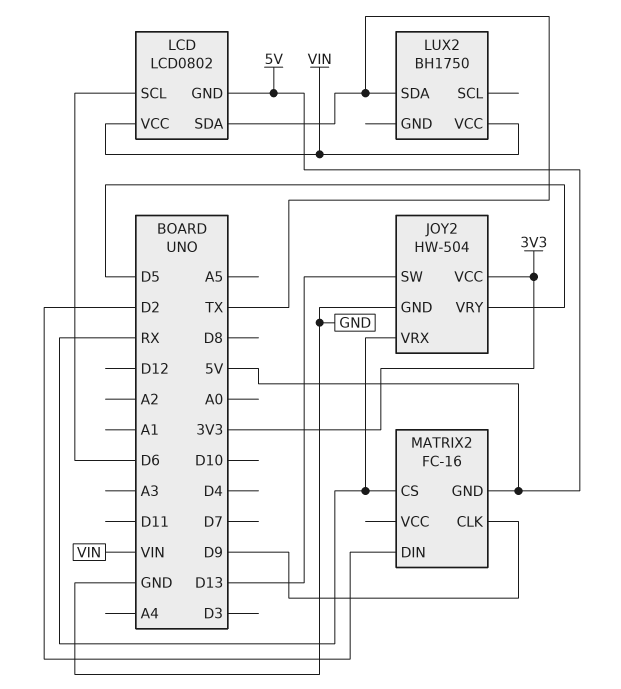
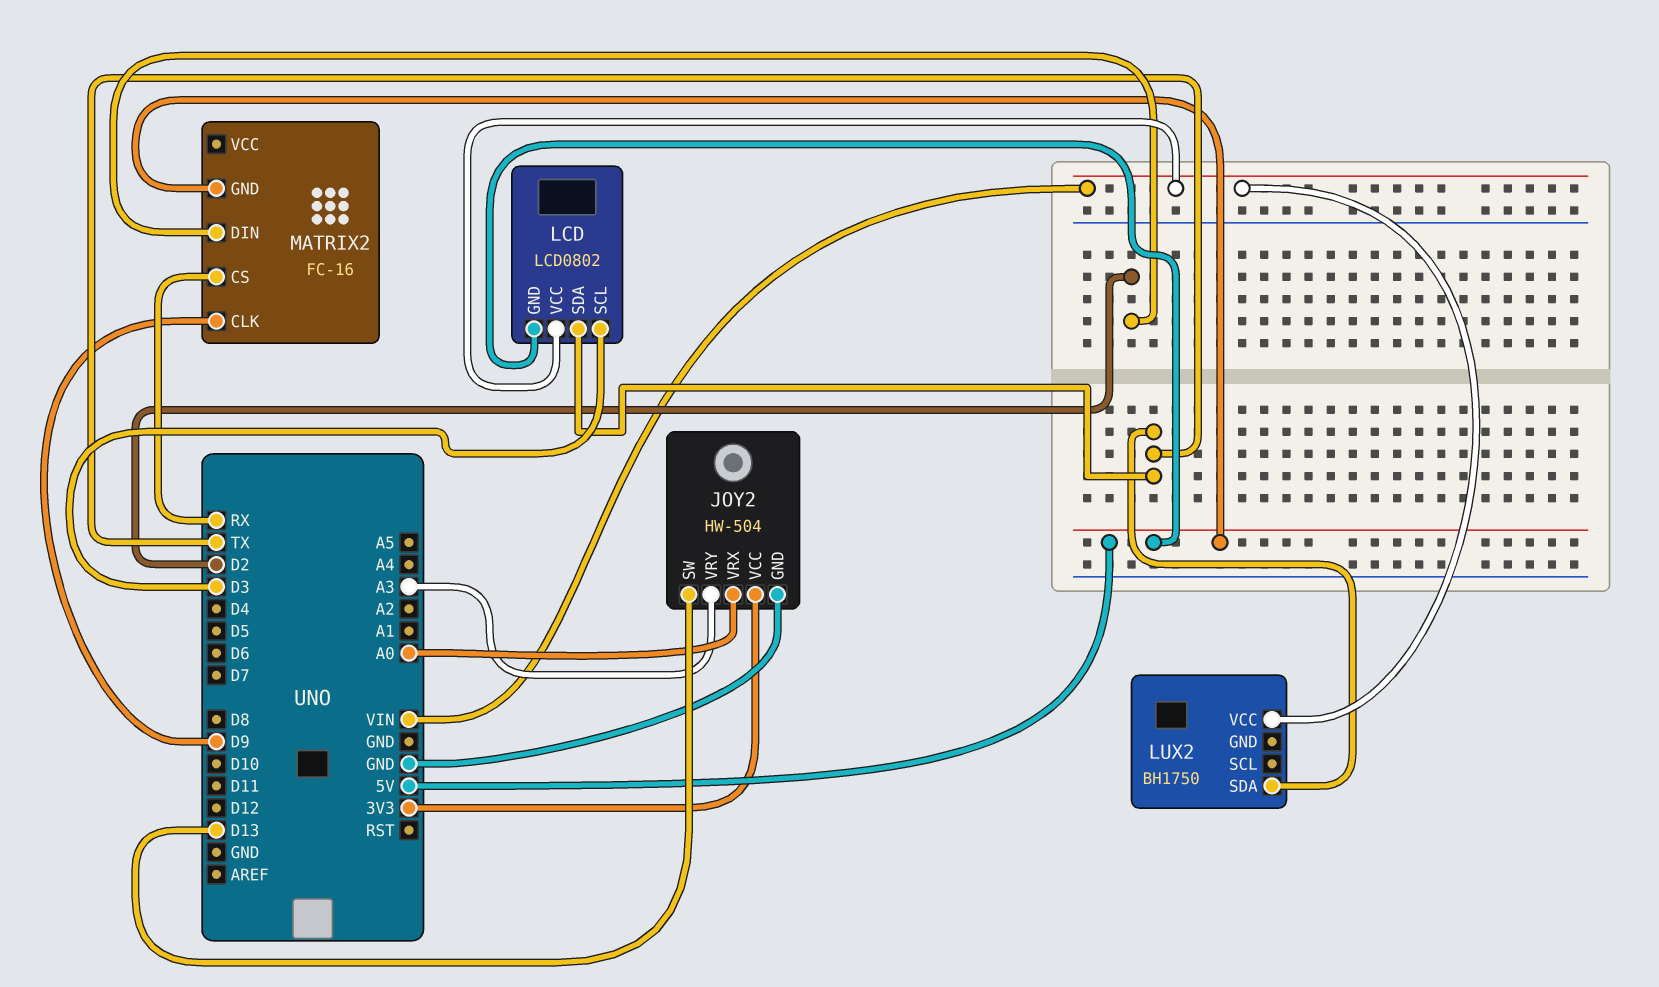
JOY2 pin VRX: RX -> A0
JOY2 pin VRY: D5 -> A3
LCD pin SCL: D6 -> D3

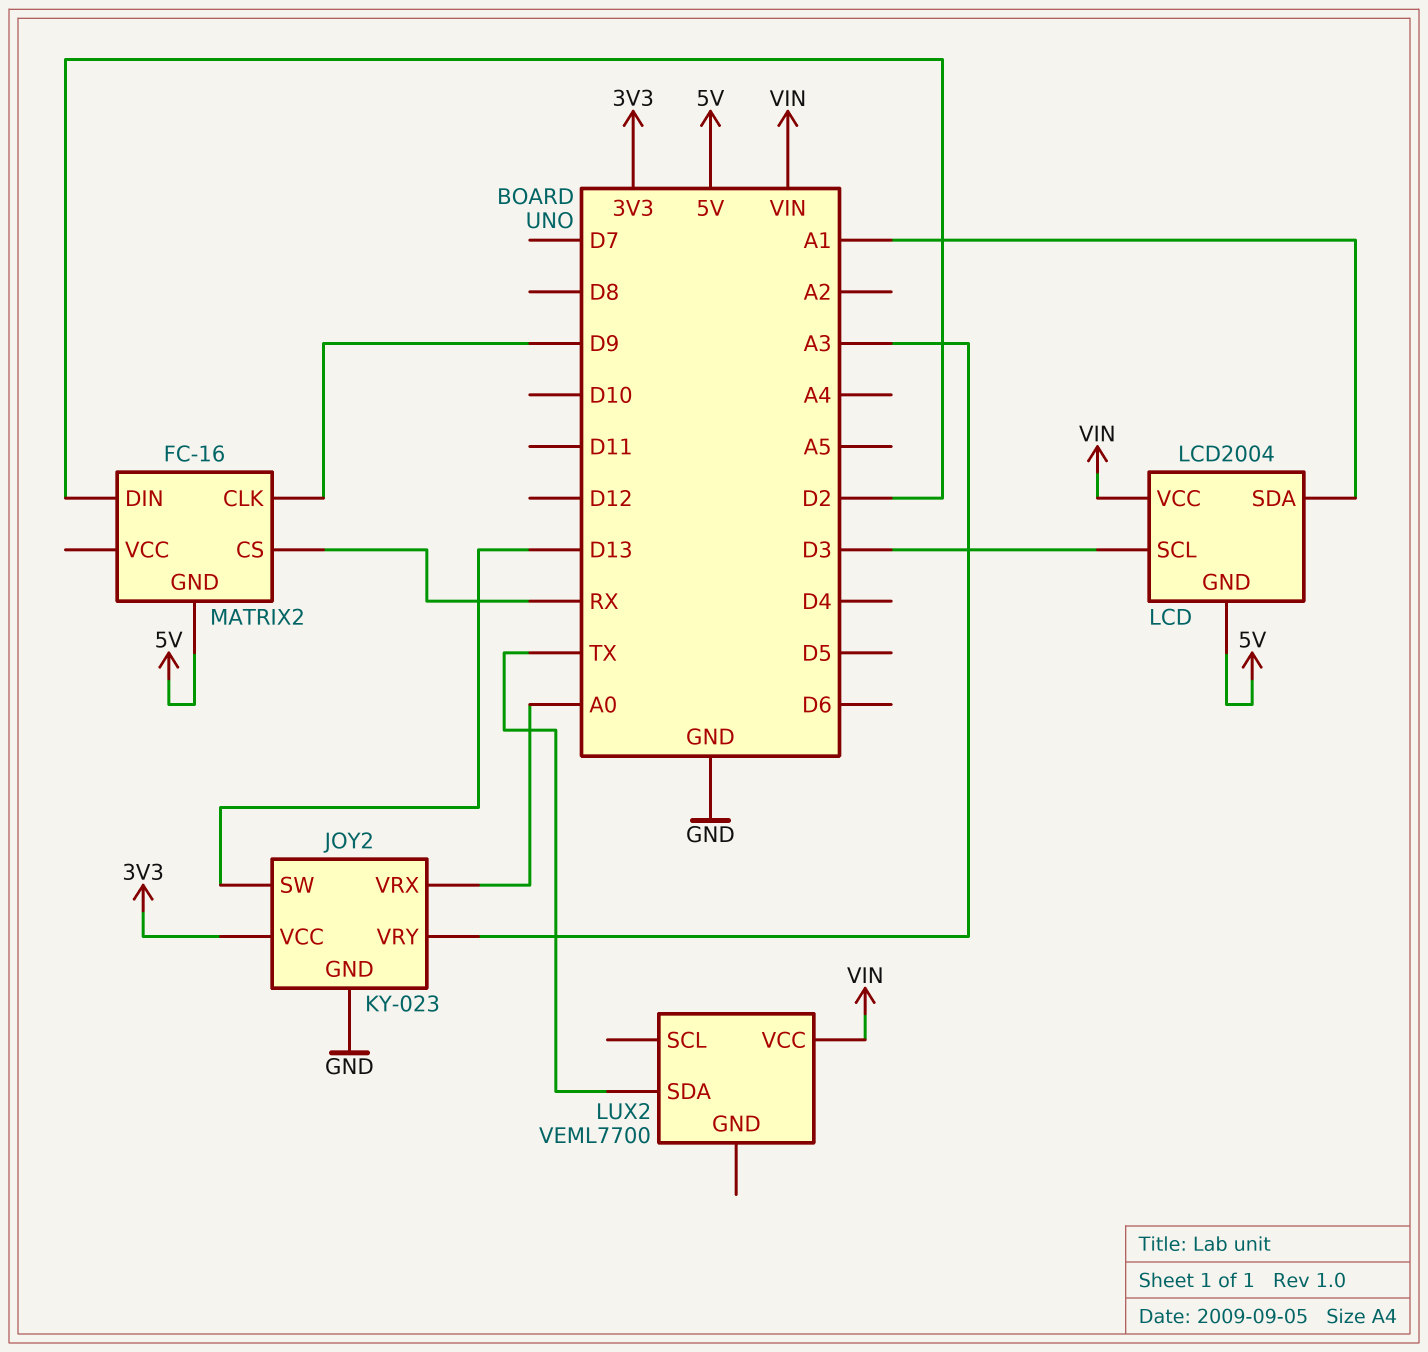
JOY2: HW-504 -> KY-023
LCD: LCD0802 -> LCD2004
LCD pin SDA: TX -> A1
LUX2: BH1750 -> VEML7700

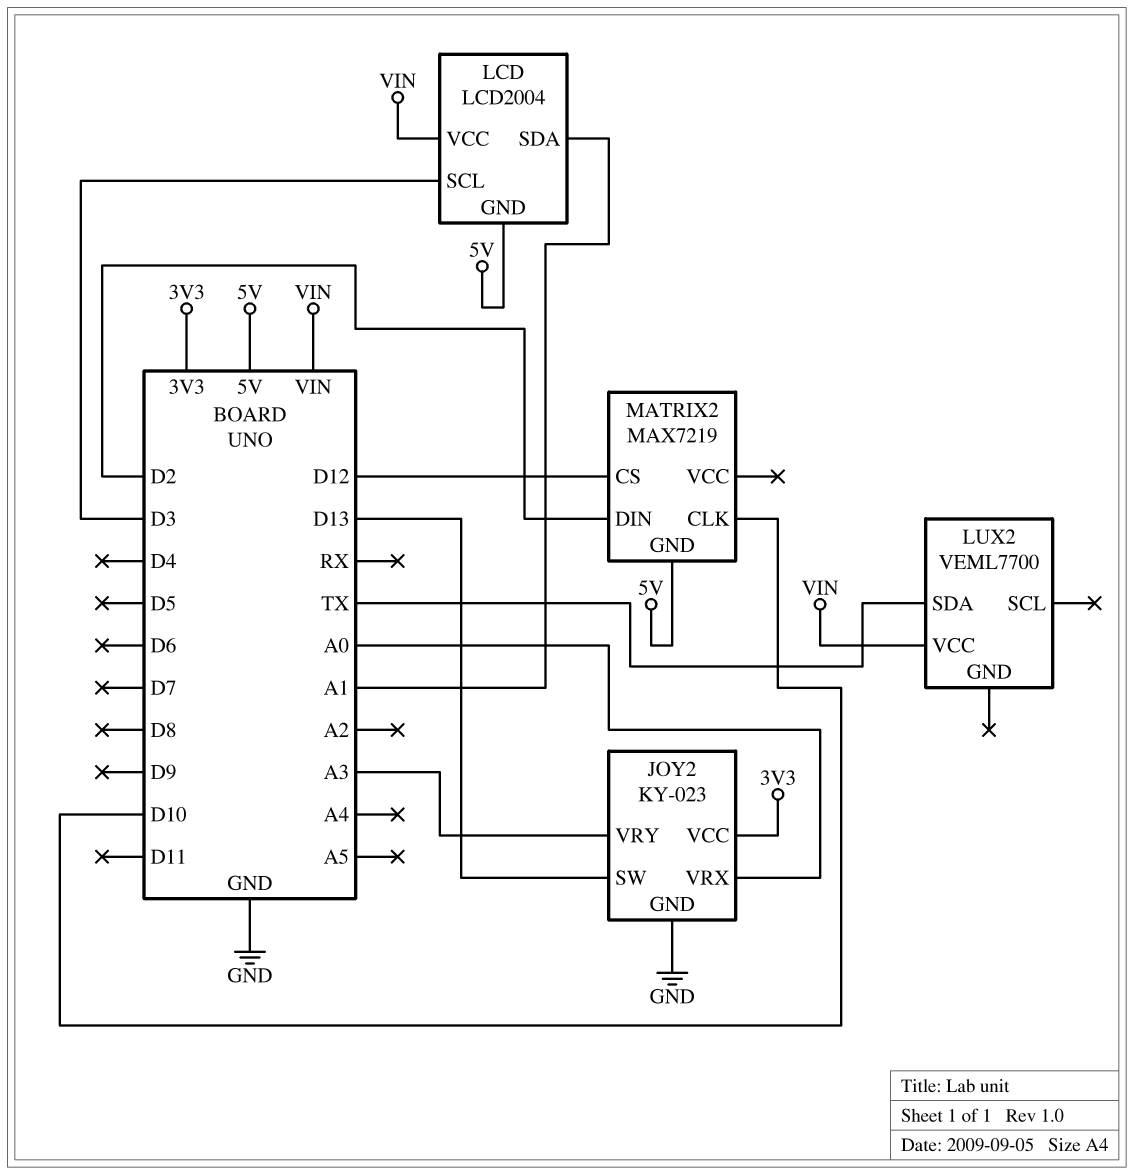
MATRIX2: FC-16 -> MAX7219
MATRIX2 pin CLK: D9 -> D10
MATRIX2 pin CS: RX -> D12

